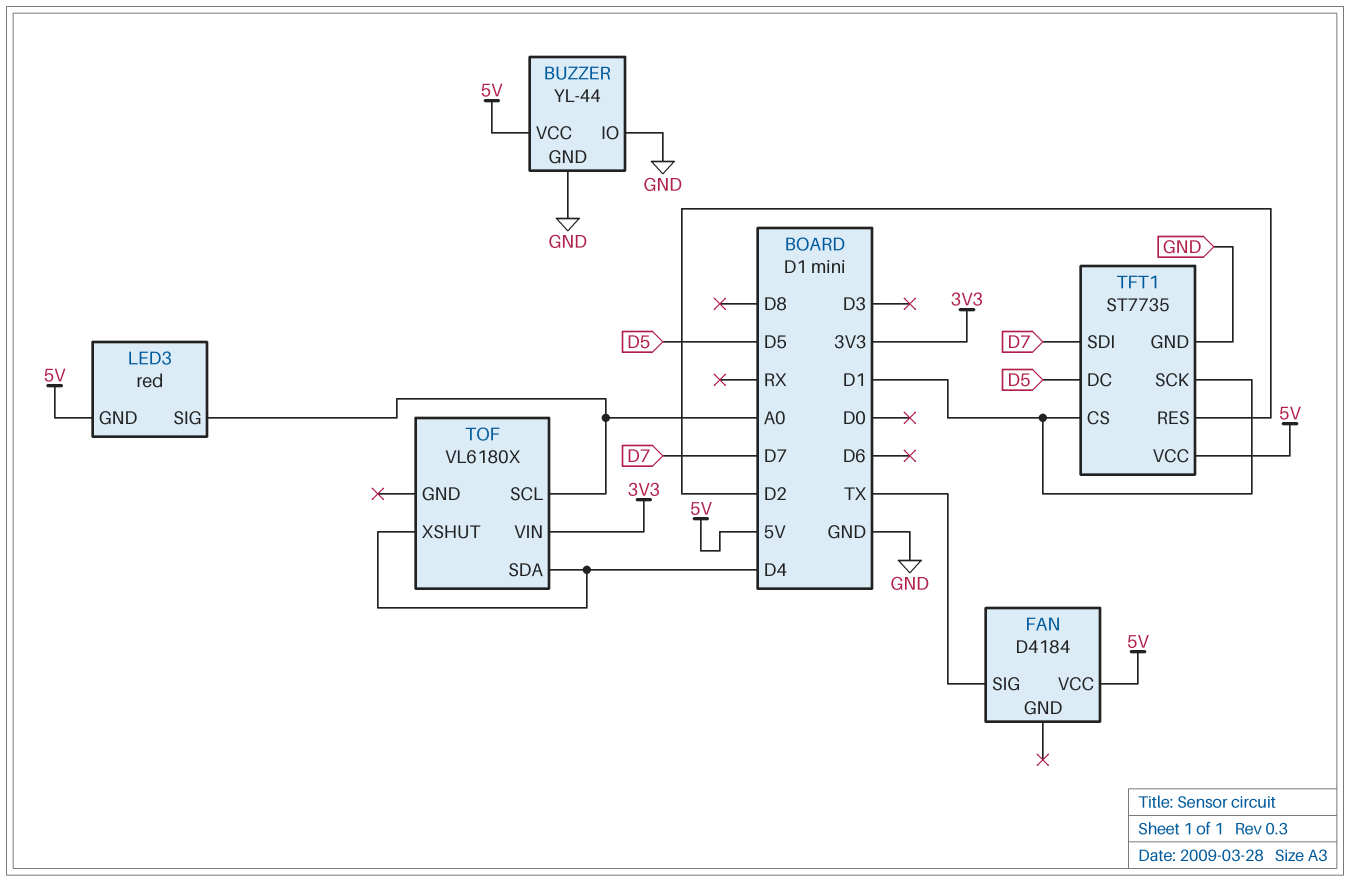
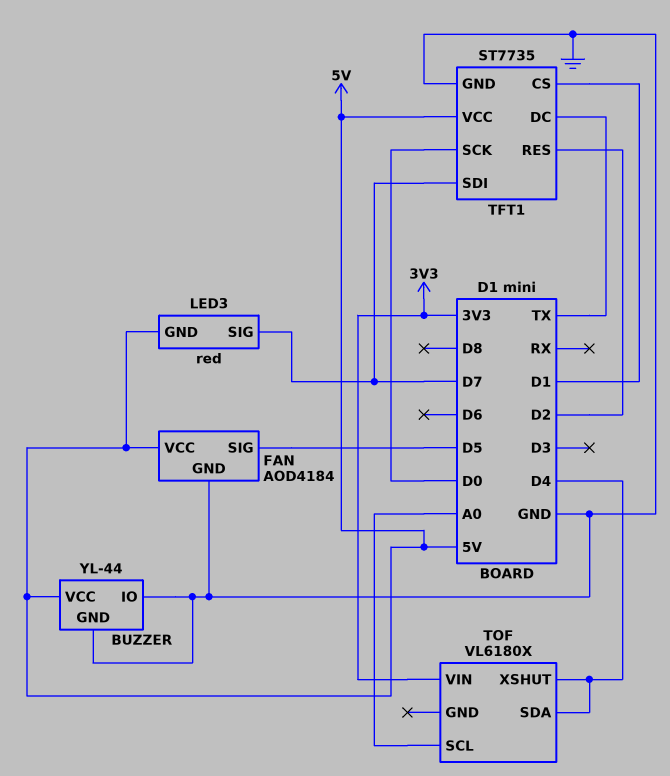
FAN: D4184 -> AOD4184
FAN pin GND: none -> GND
FAN pin SIG: TX -> D5
LED3 pin SIG: A0 -> D7
TFT1 pin DC: D5 -> TX
TFT1 pin SCK: D1 -> D0

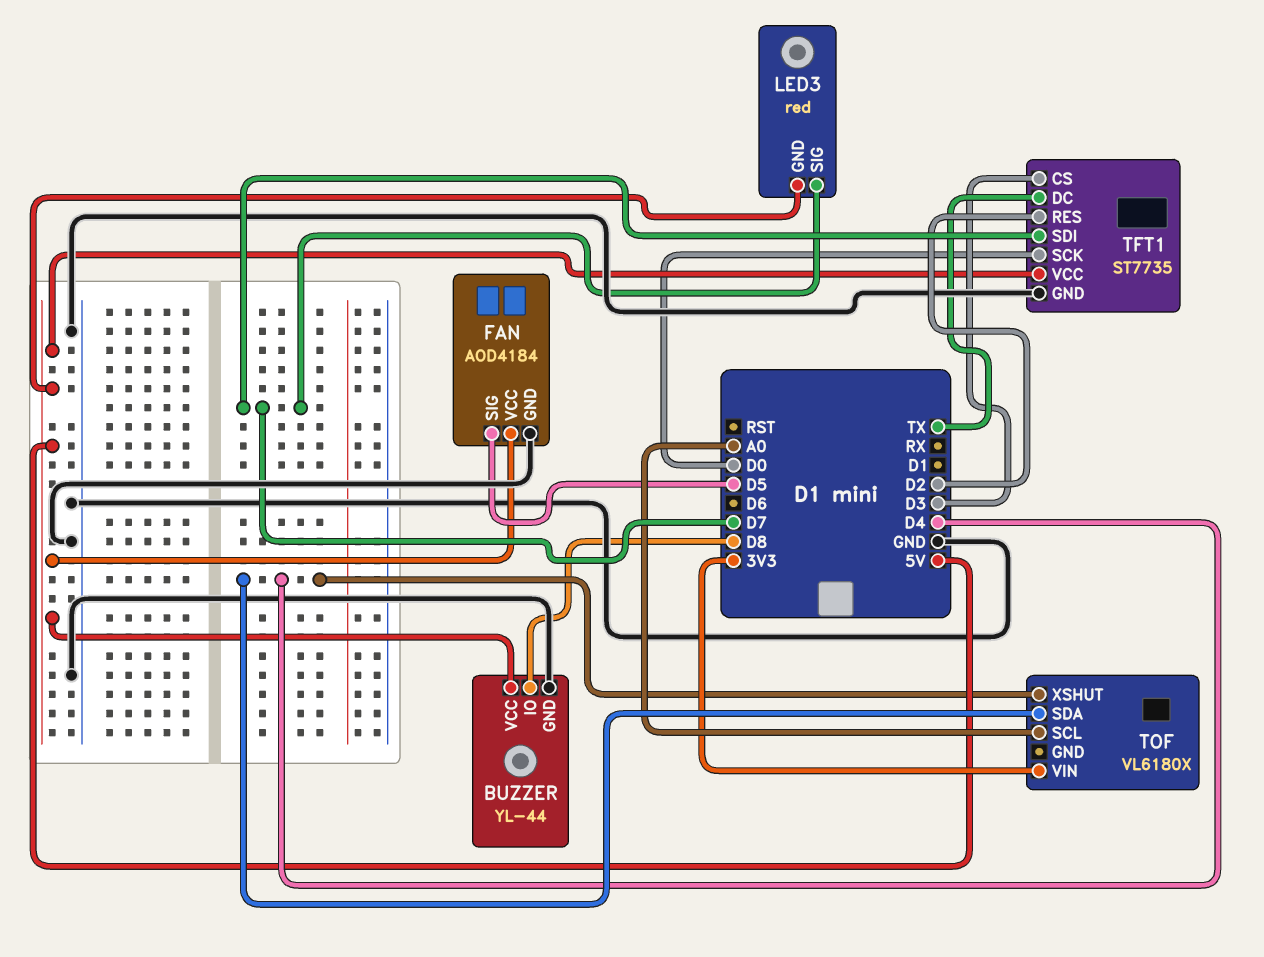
BUZZER pin IO: GND -> D8
TFT1 pin CS: D1 -> D3

